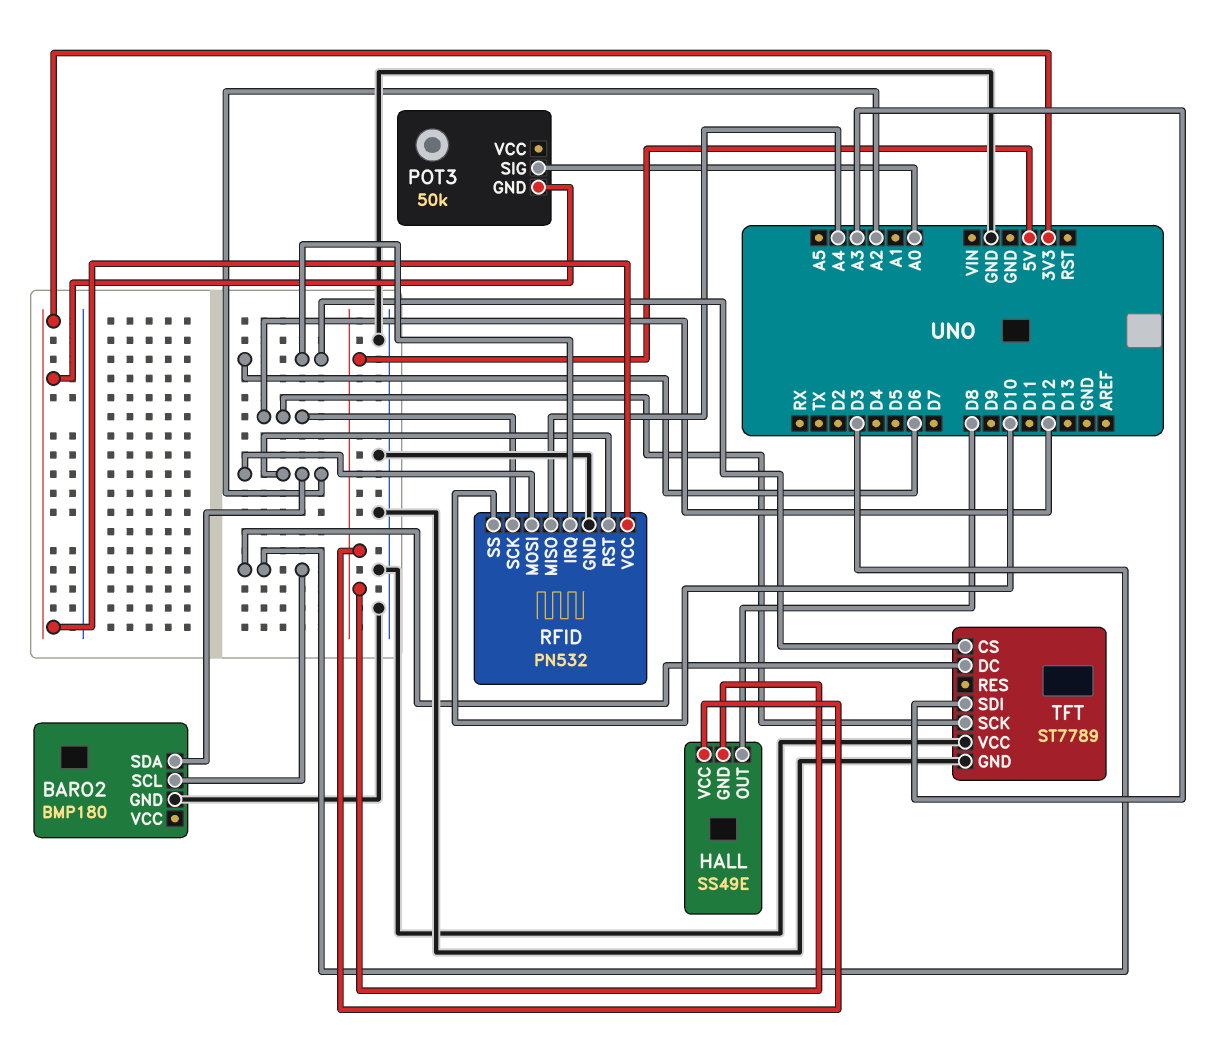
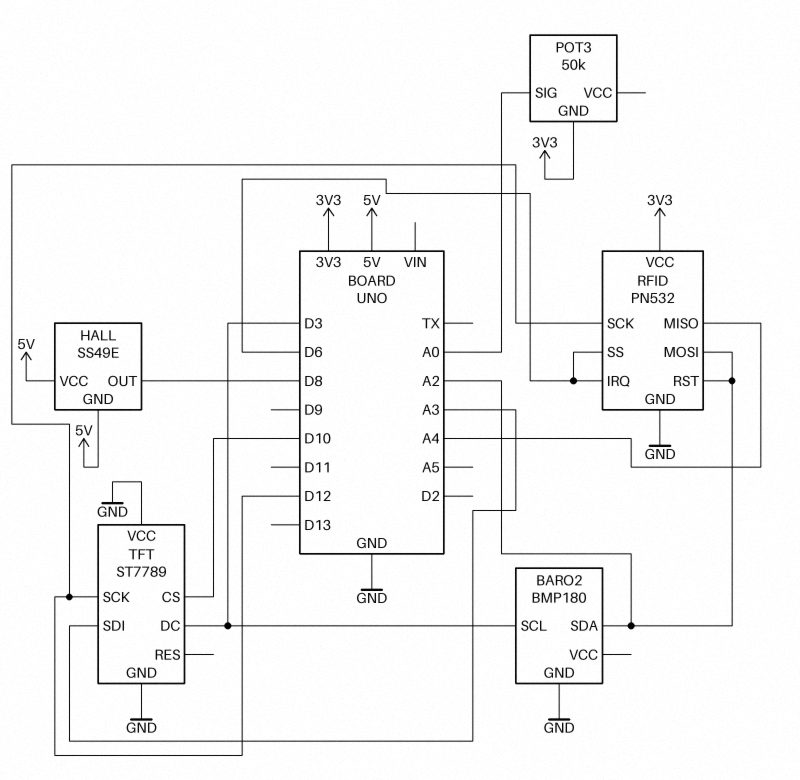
RFID pin SS: D10 -> D6
TFT pin CS: D6 -> D10

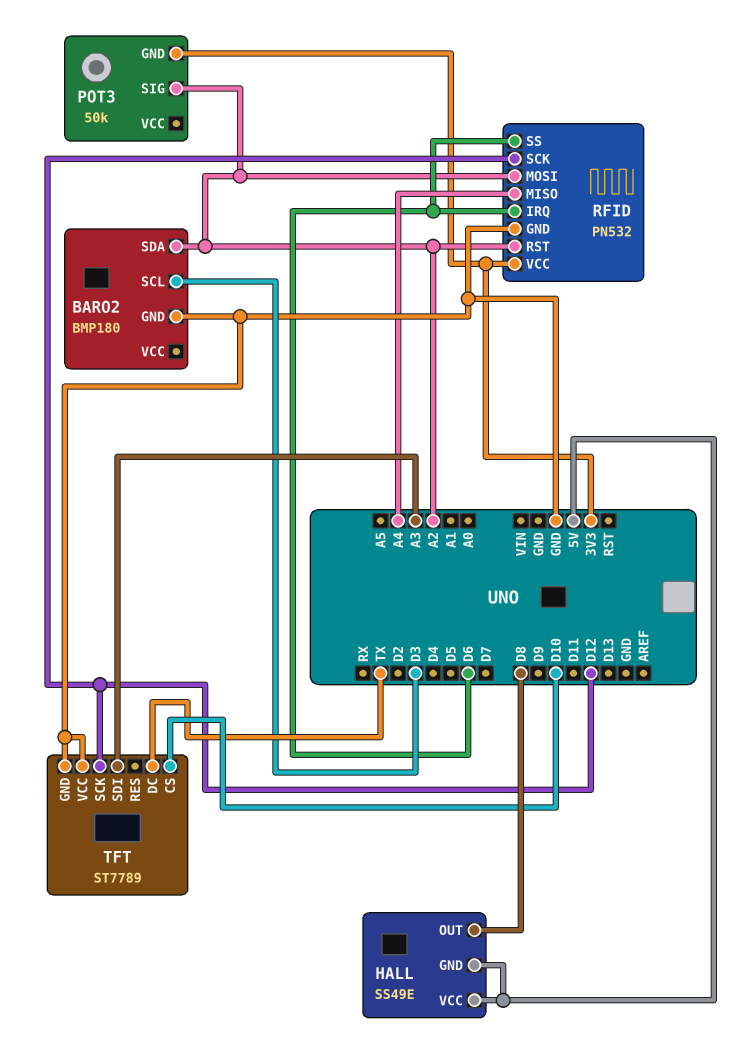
POT3 pin SIG: A0 -> A2
TFT pin DC: D3 -> TX

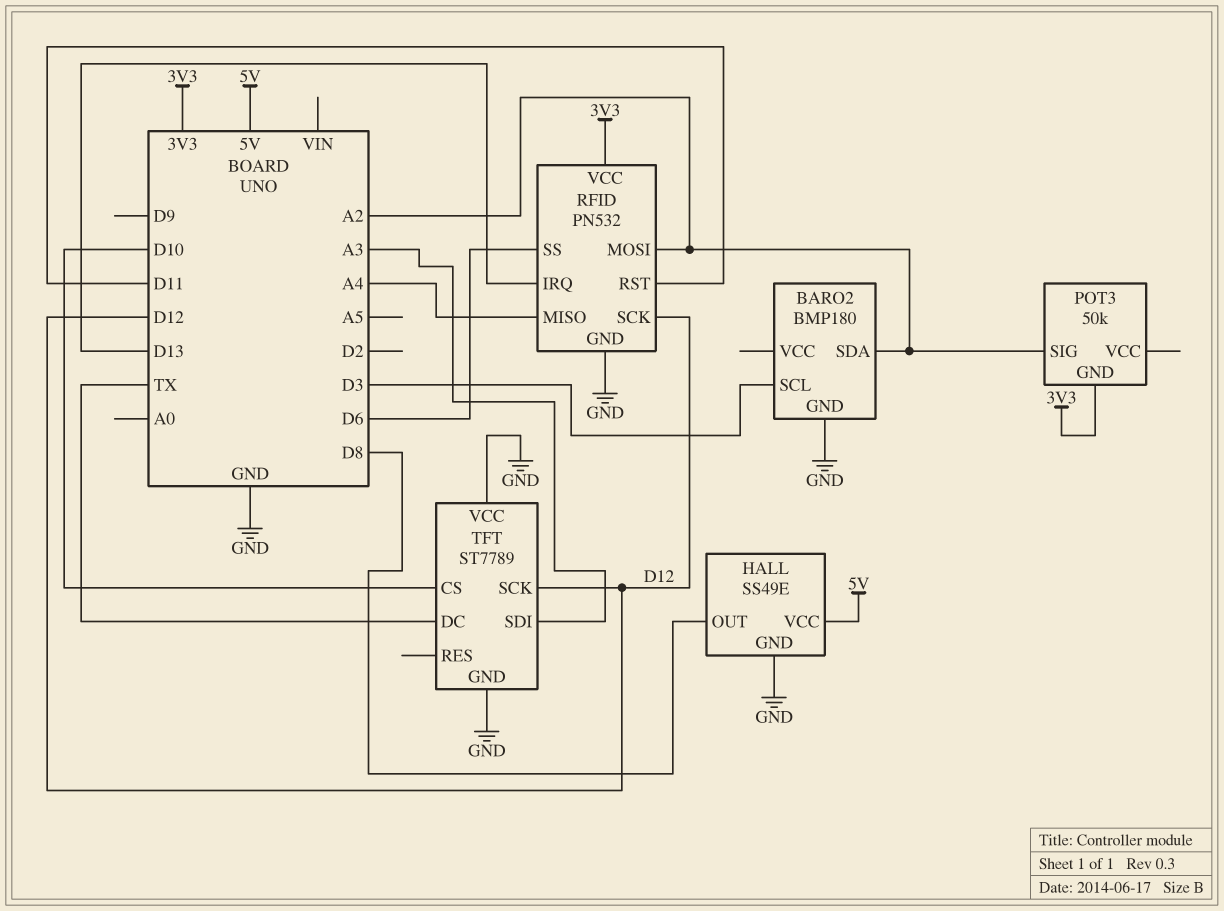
HALL pin GND: 5V -> GND
RFID pin IRQ: D6 -> D13
RFID pin RST: A2 -> D11

